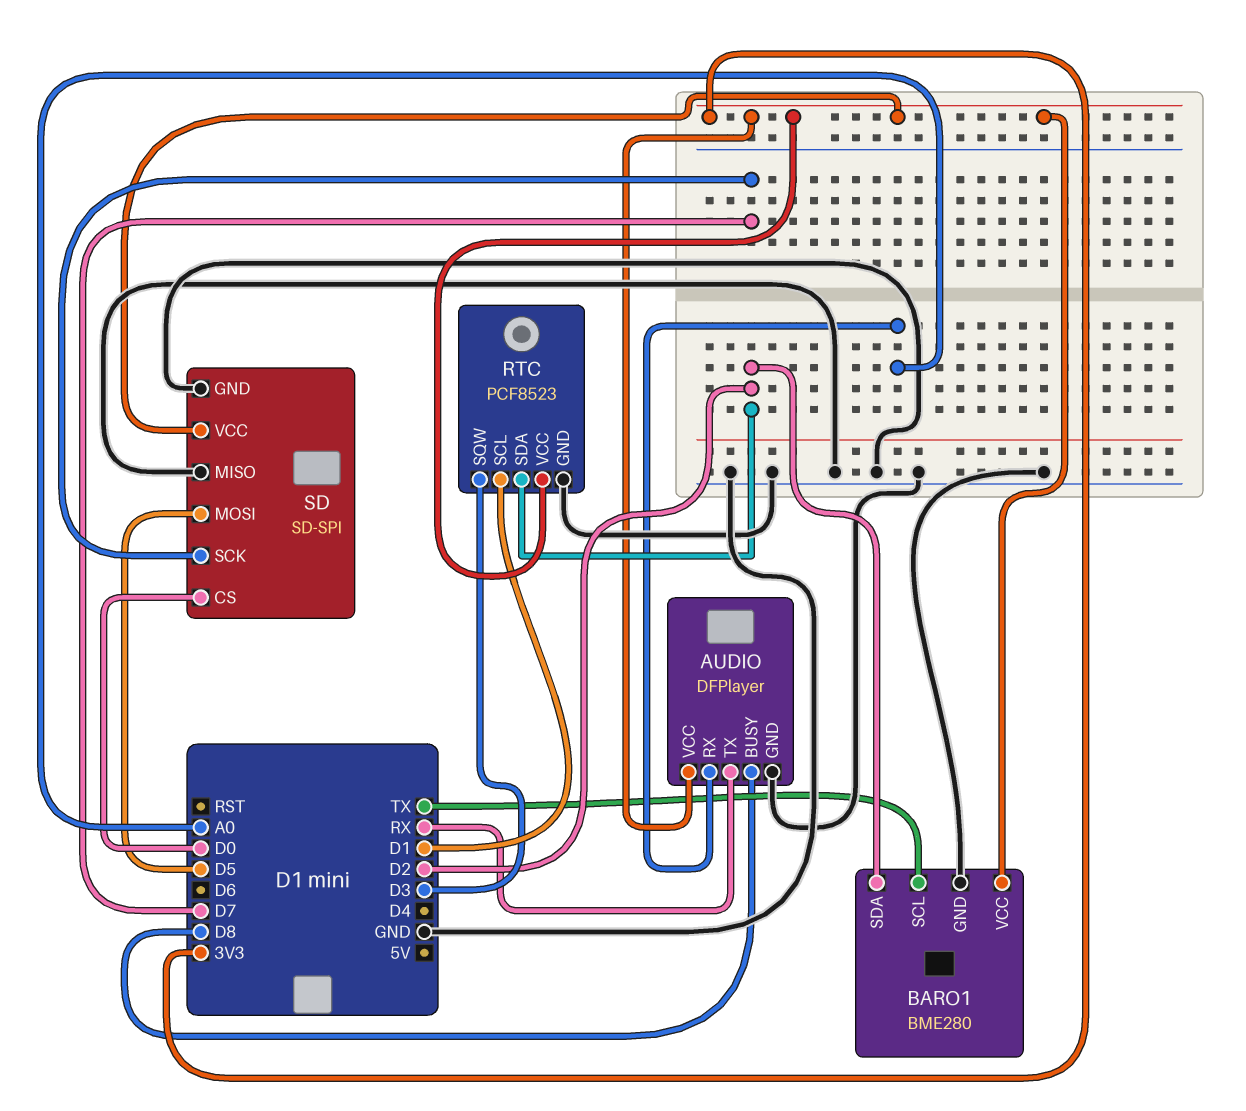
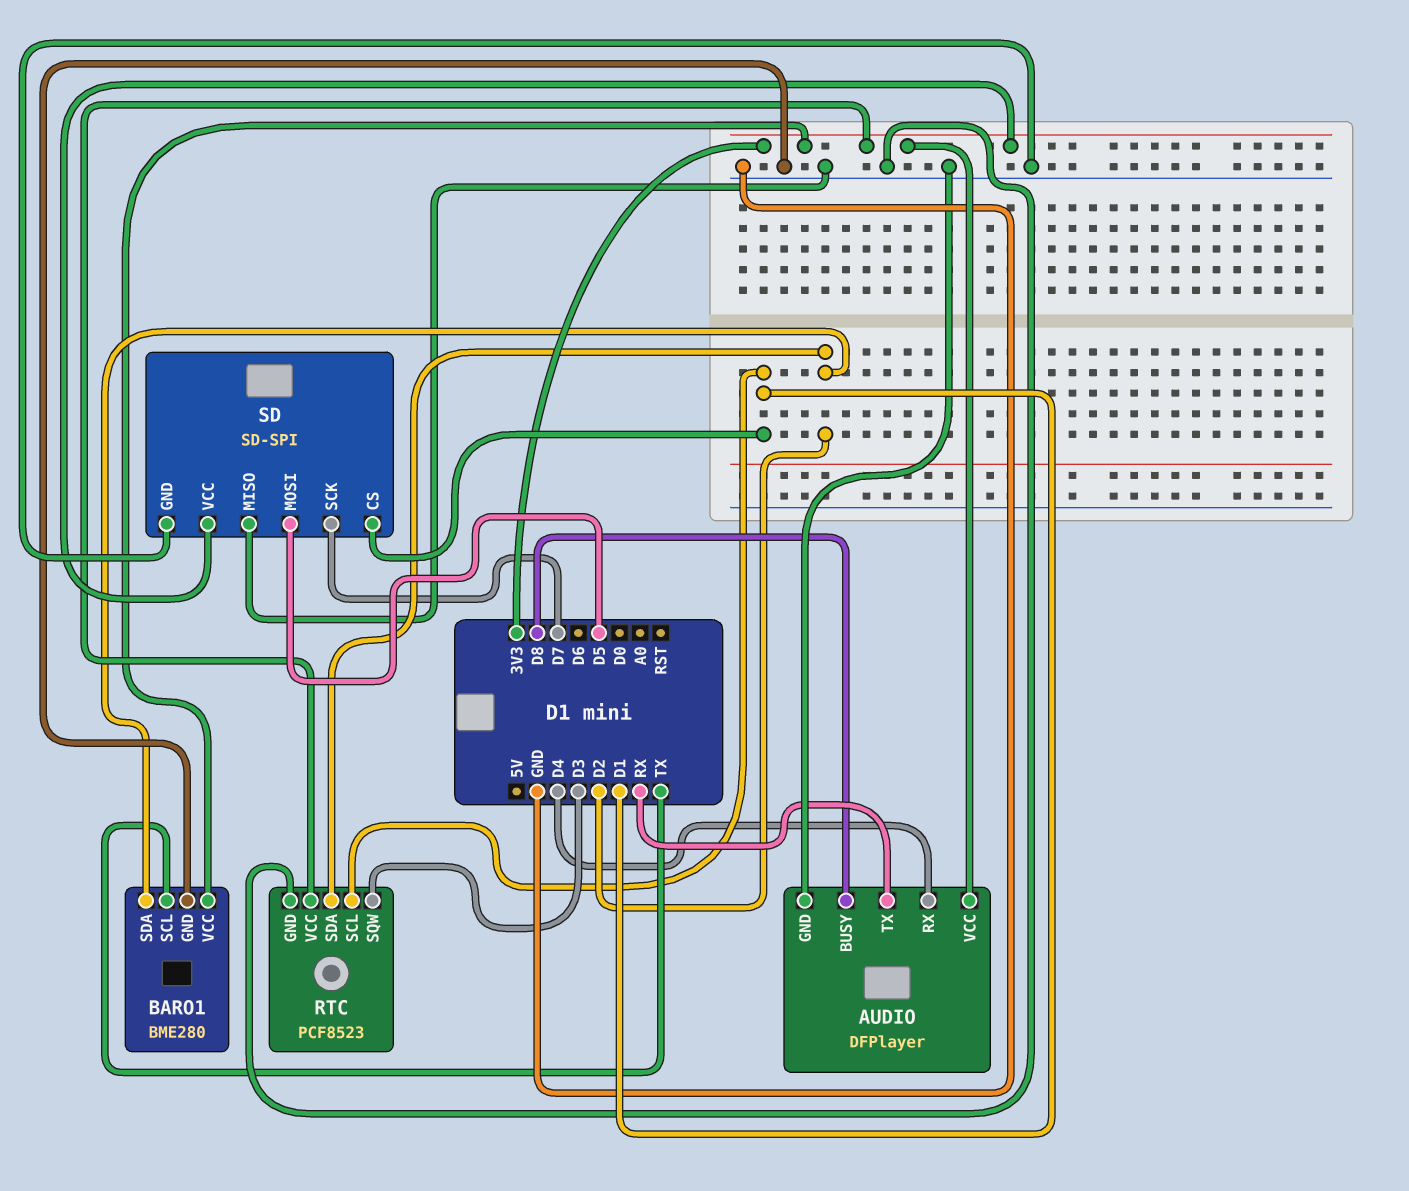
AUDIO pin RX: A0 -> D4
SD pin CS: D0 -> D1

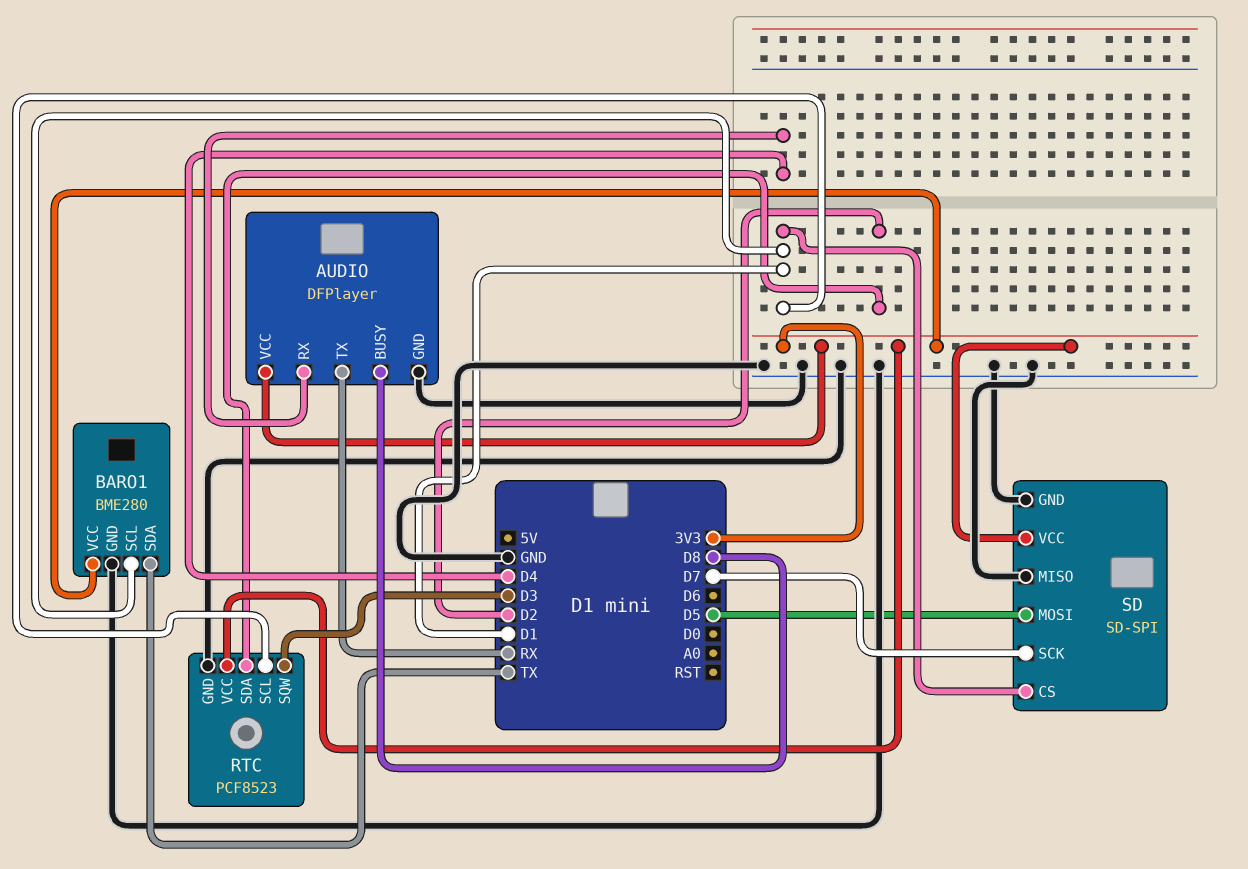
BARO1 pin SCL: TX -> D1
BARO1 pin SDA: D2 -> TX

